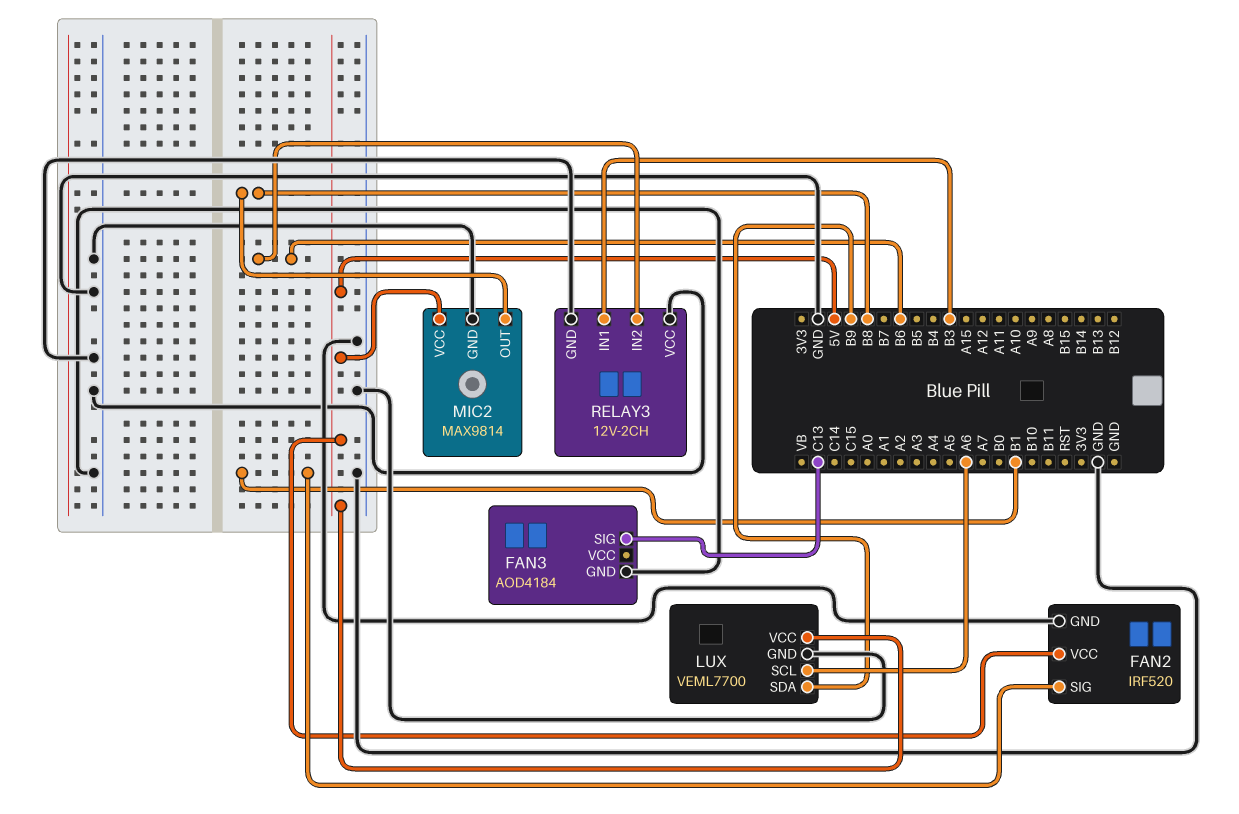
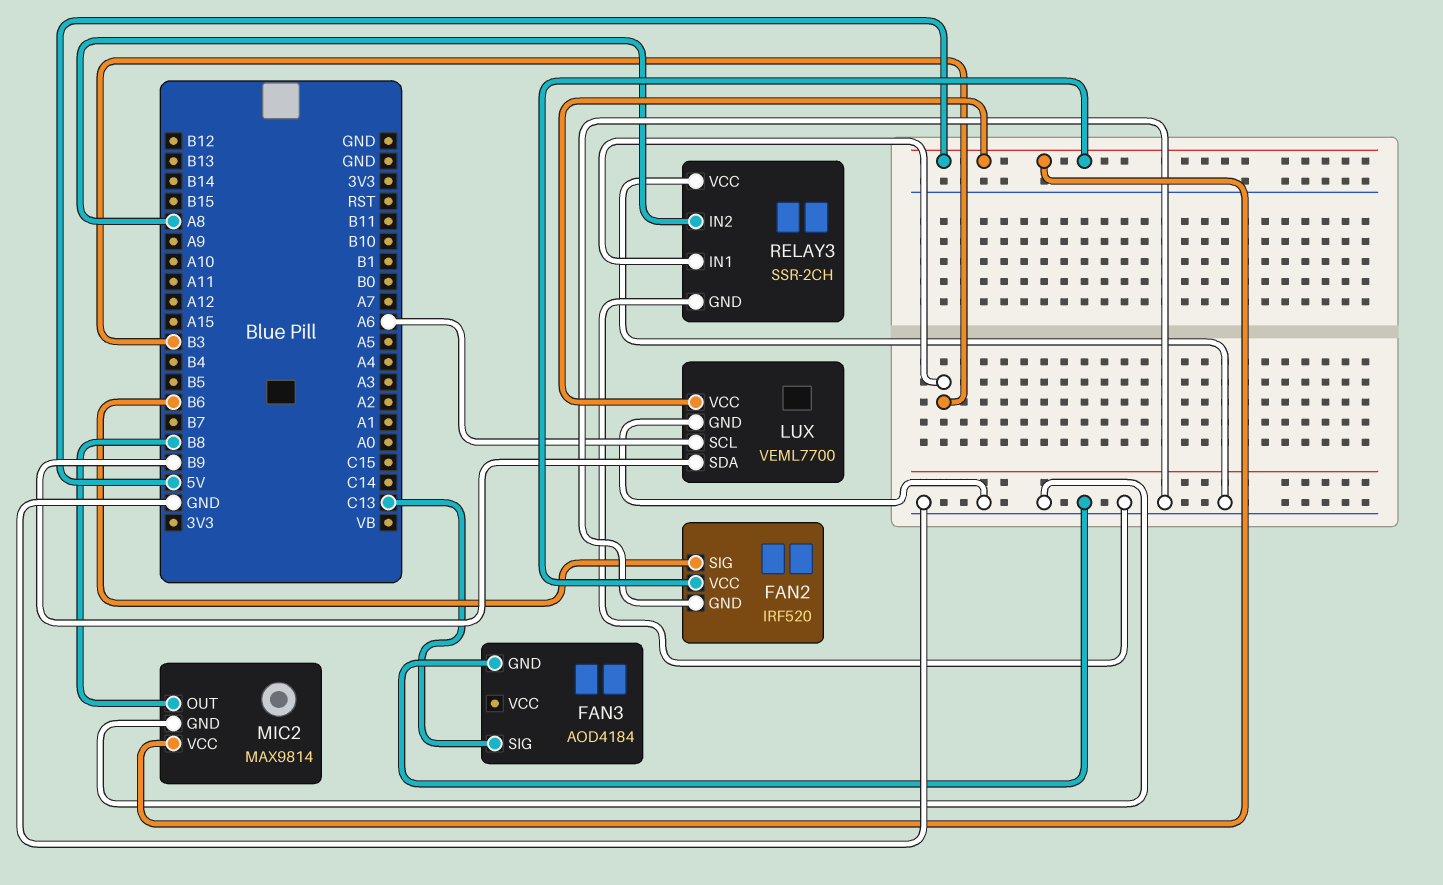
FAN2 pin SIG: B1 -> B6
RELAY3: 12V-2CH -> SSR-2CH
RELAY3 pin IN2: B6 -> A8

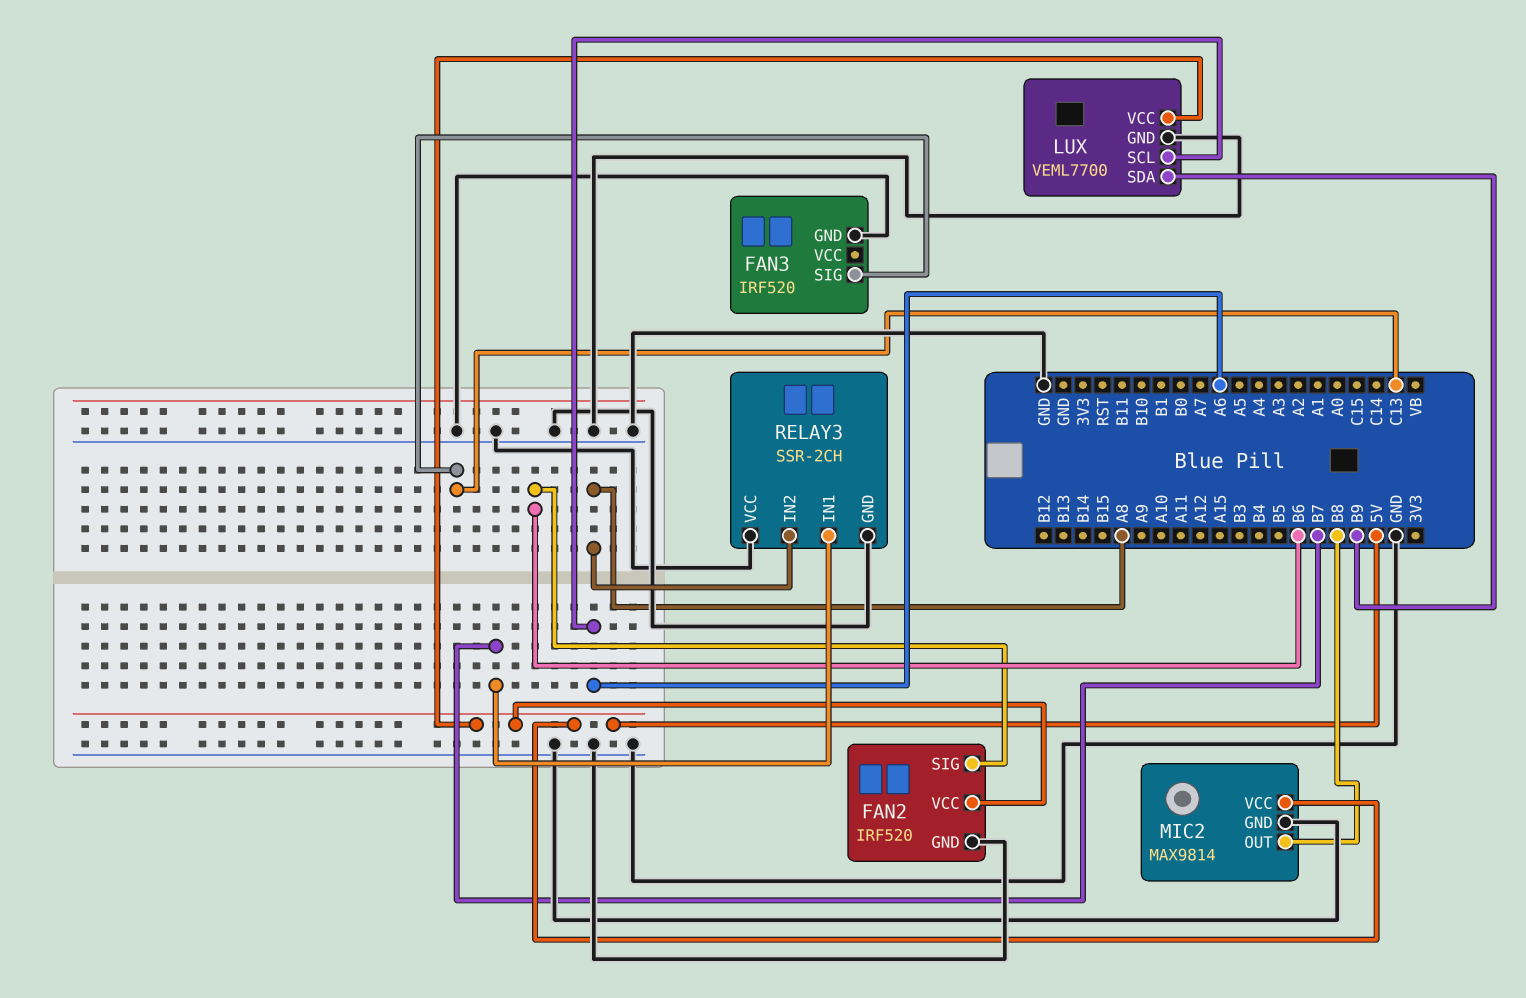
FAN3: AOD4184 -> IRF520
RELAY3 pin IN1: B3 -> B7

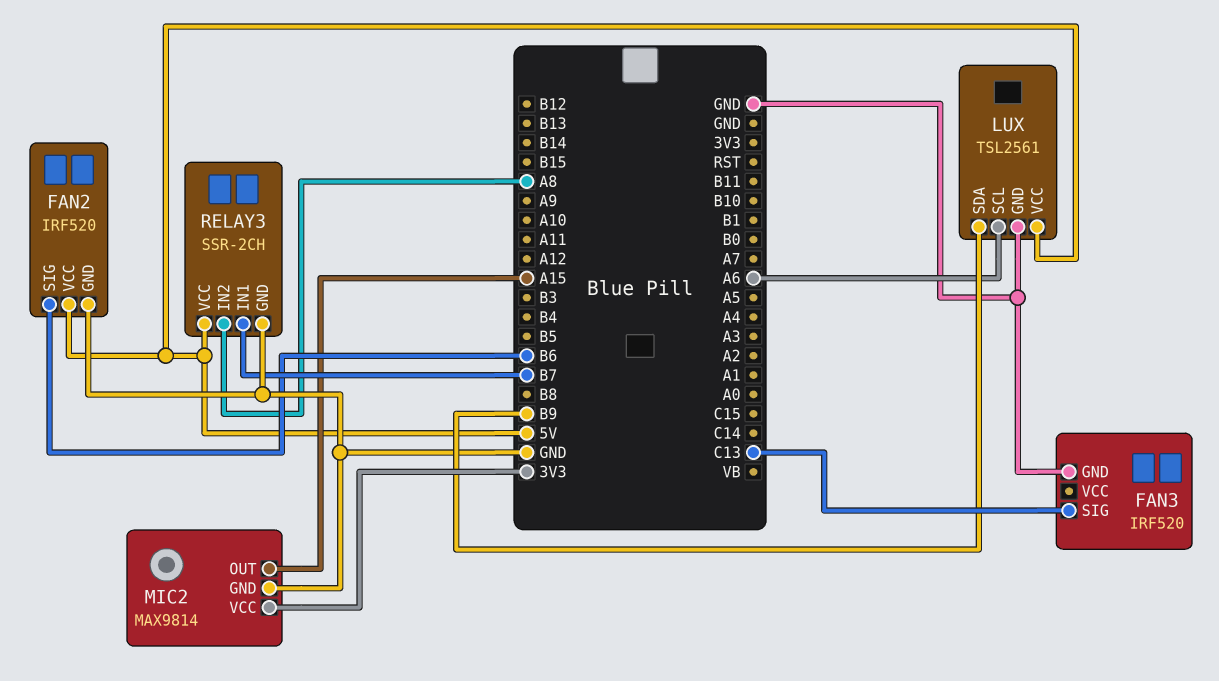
LUX: VEML7700 -> TSL2561
MIC2 pin OUT: B8 -> A15
MIC2 pin VCC: 5V -> 3V3
RELAY3 pin VCC: GND -> 5V

